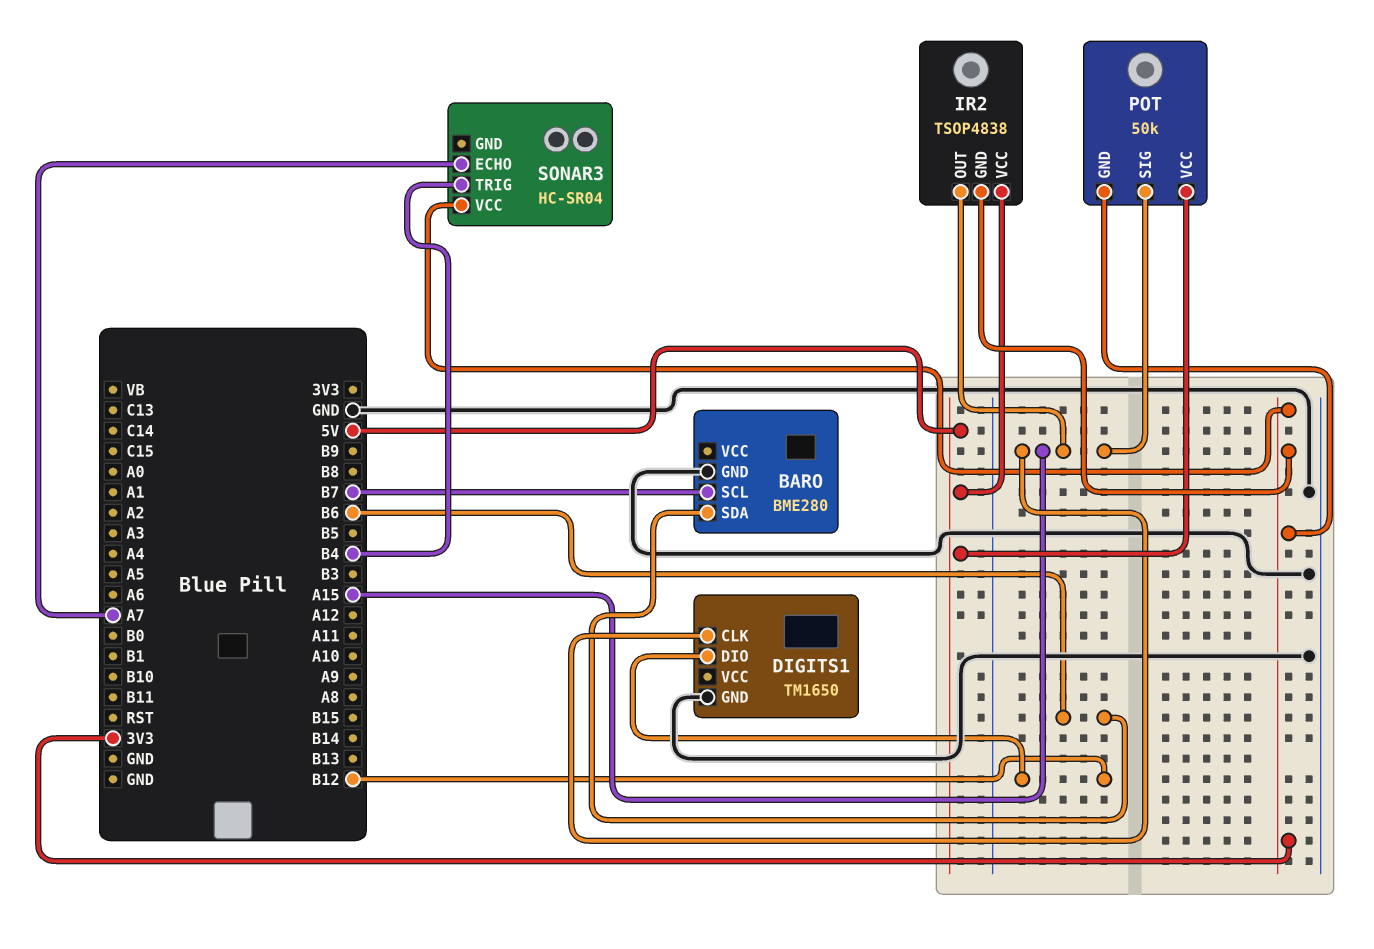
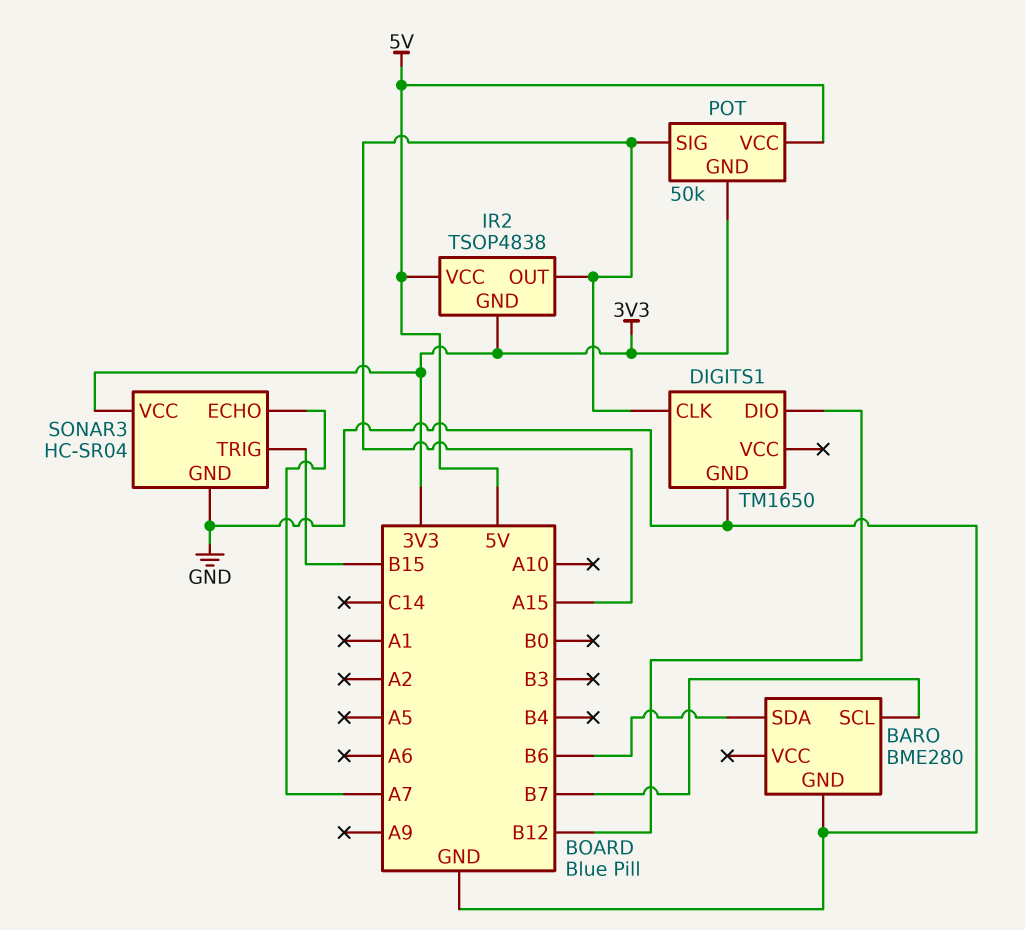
SONAR3 pin GND: none -> GND
SONAR3 pin TRIG: B4 -> B15

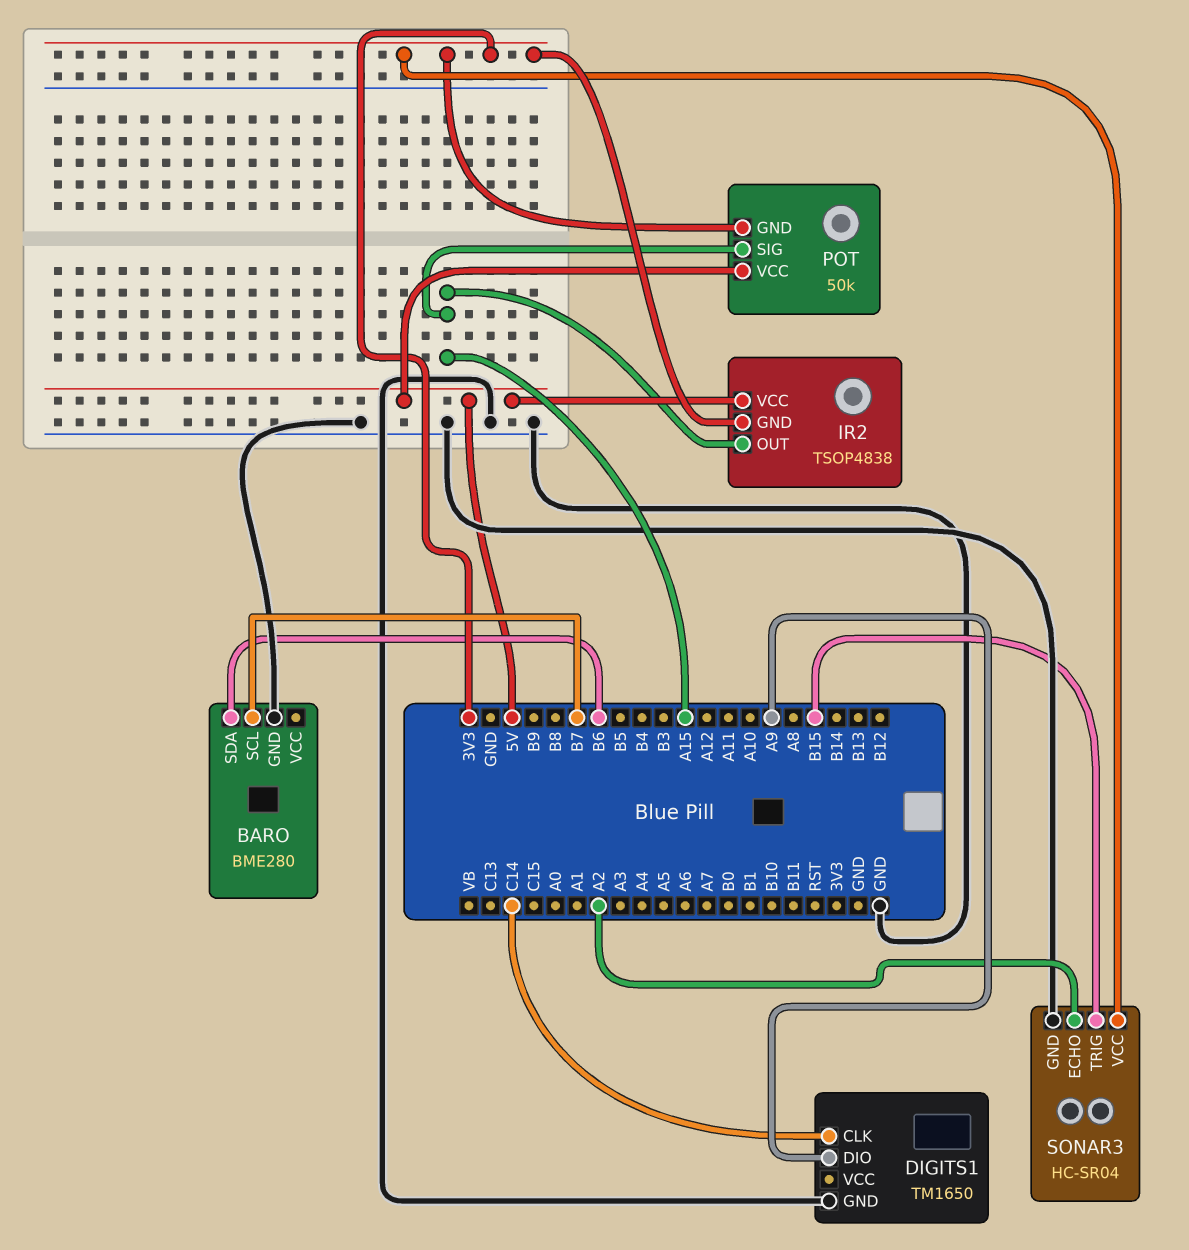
DIGITS1 pin CLK: A15 -> C14
DIGITS1 pin DIO: B12 -> A9
SONAR3 pin ECHO: A7 -> A2

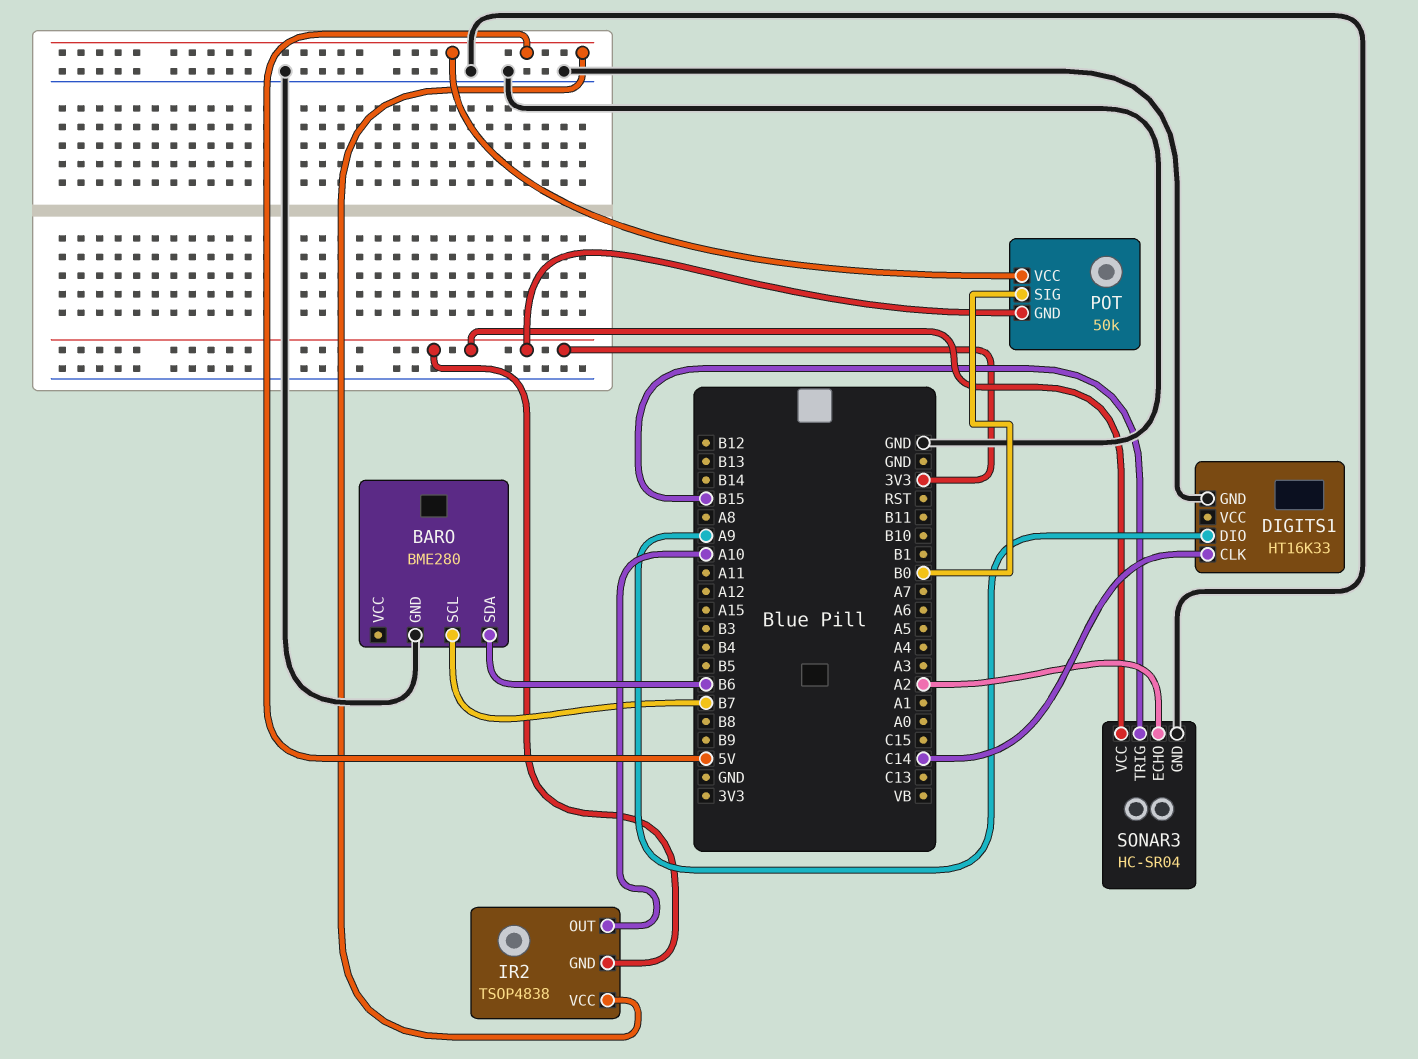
DIGITS1: TM1650 -> HT16K33
IR2 pin OUT: A15 -> A10
POT pin SIG: A15 -> B0

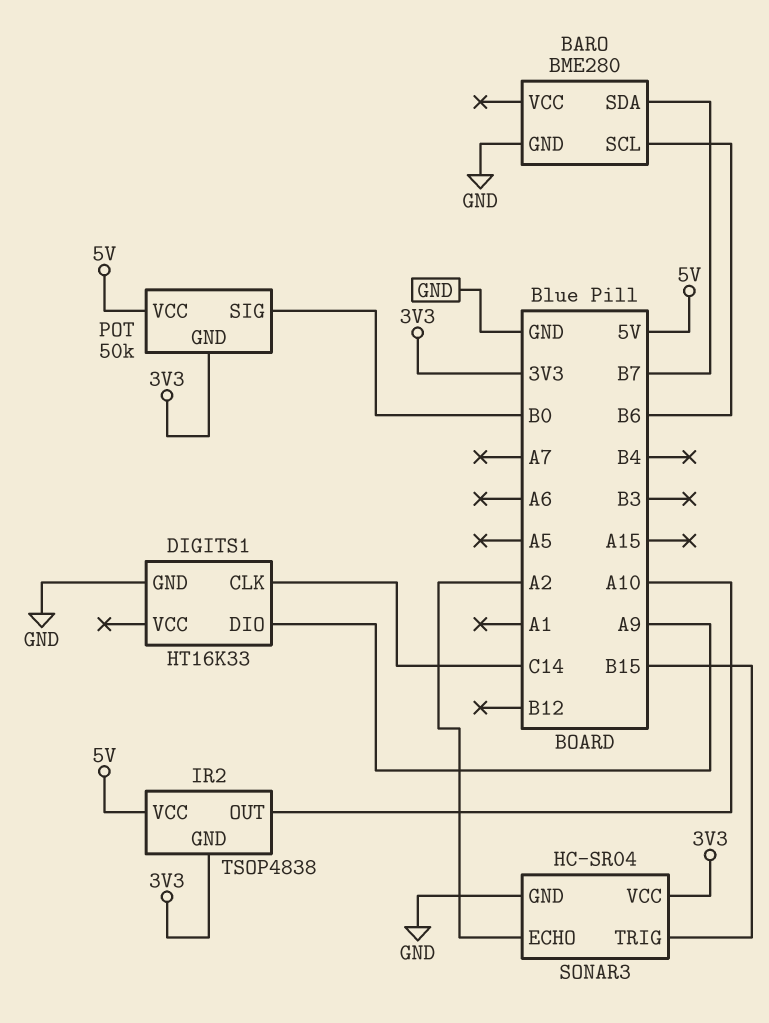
BARO pin SCL: B7 -> B6
BARO pin SDA: B6 -> B7

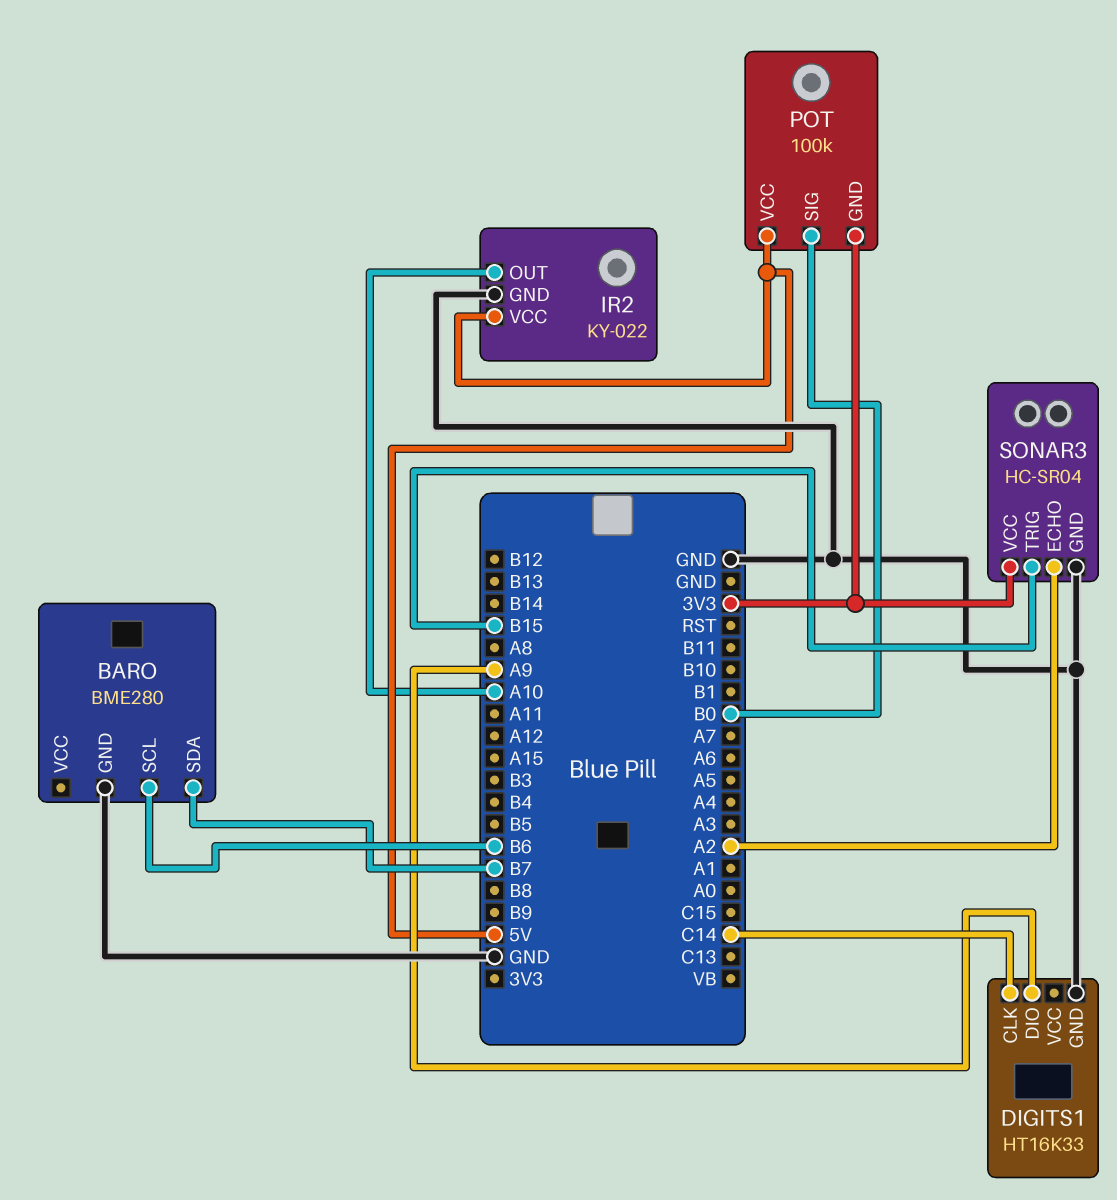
IR2: TSOP4838 -> KY-022
IR2 pin GND: 3V3 -> GND
POT: 50k -> 100k

